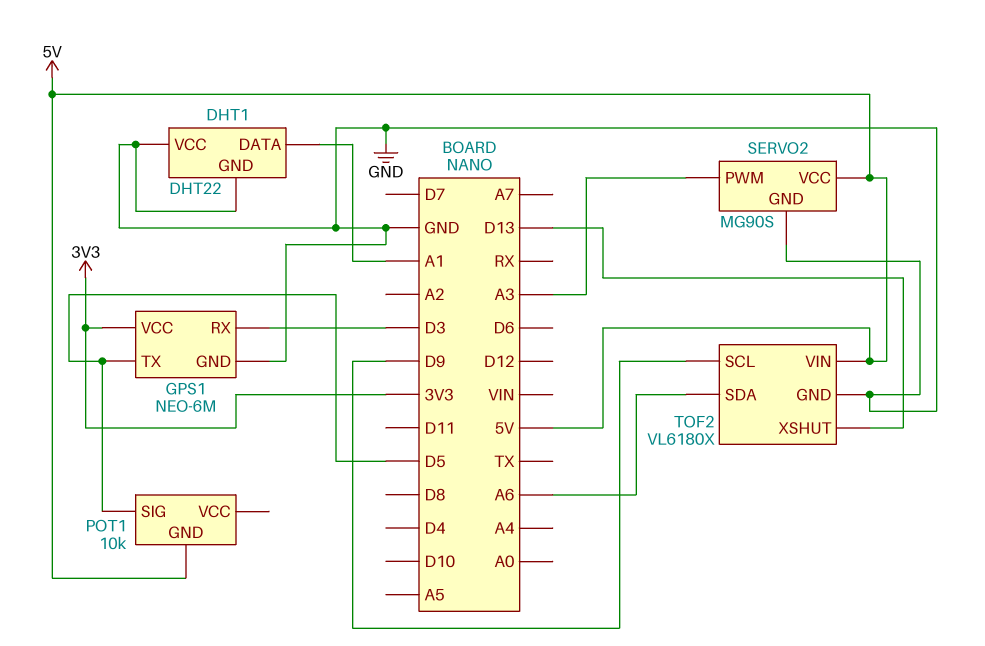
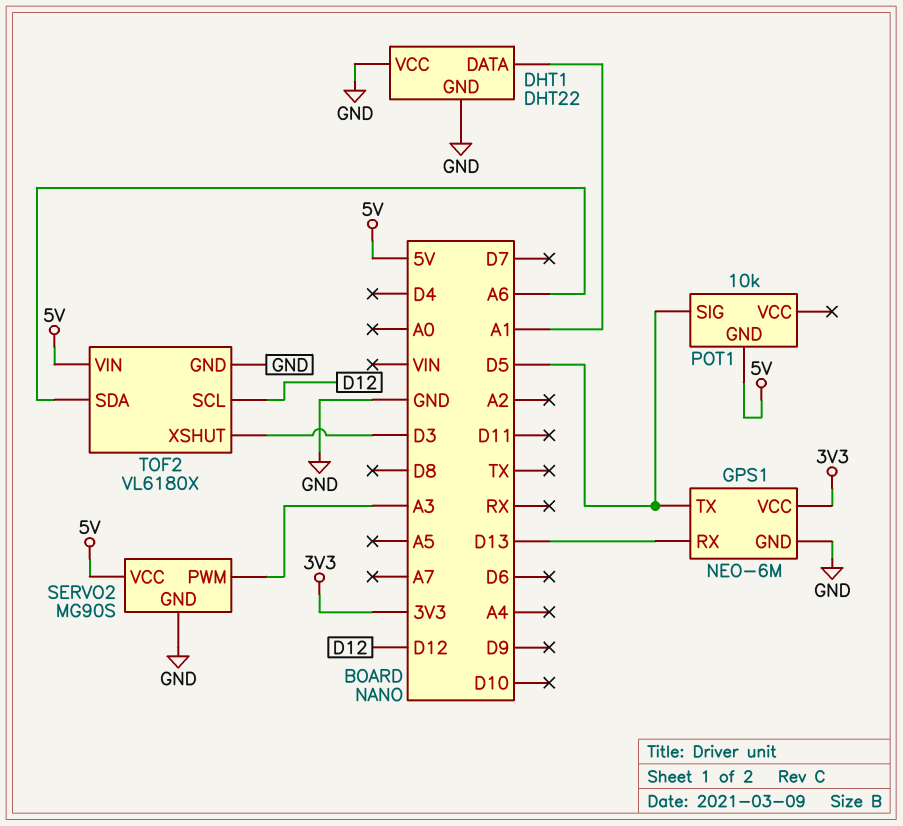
GPS1 pin RX: D3 -> D13
TOF2 pin SCL: D9 -> D12
TOF2 pin XSHUT: D13 -> D3

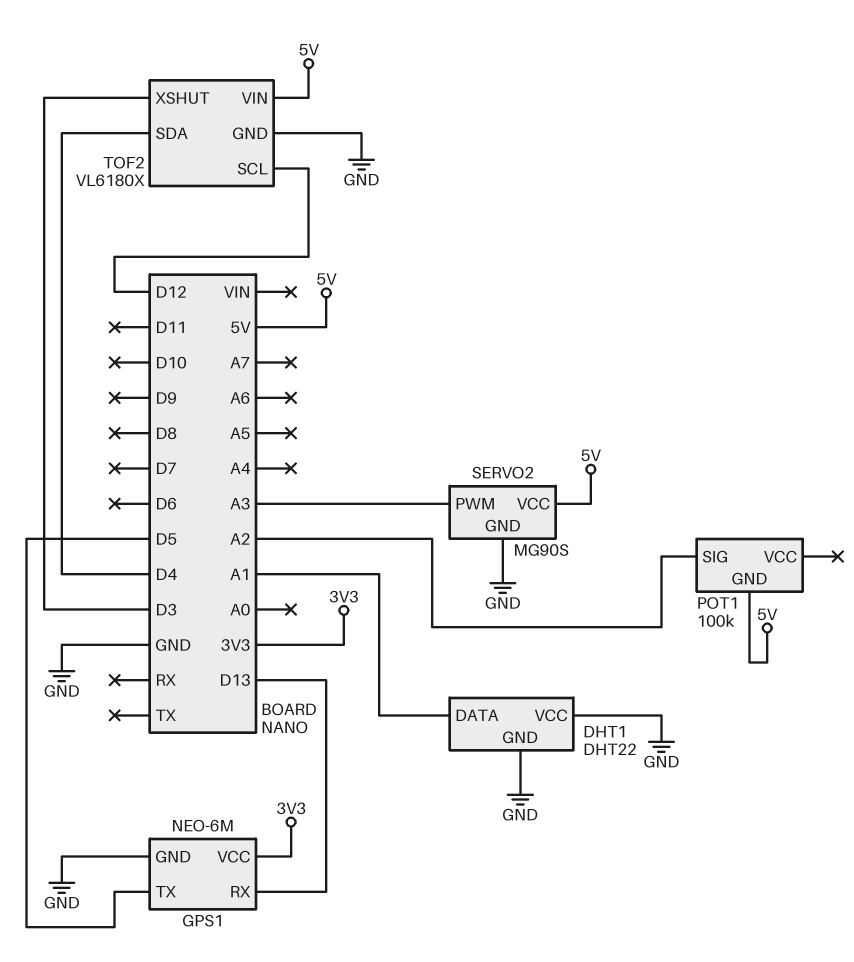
POT1: 10k -> 100k
POT1 pin SIG: D5 -> A2
TOF2 pin SDA: A6 -> D4

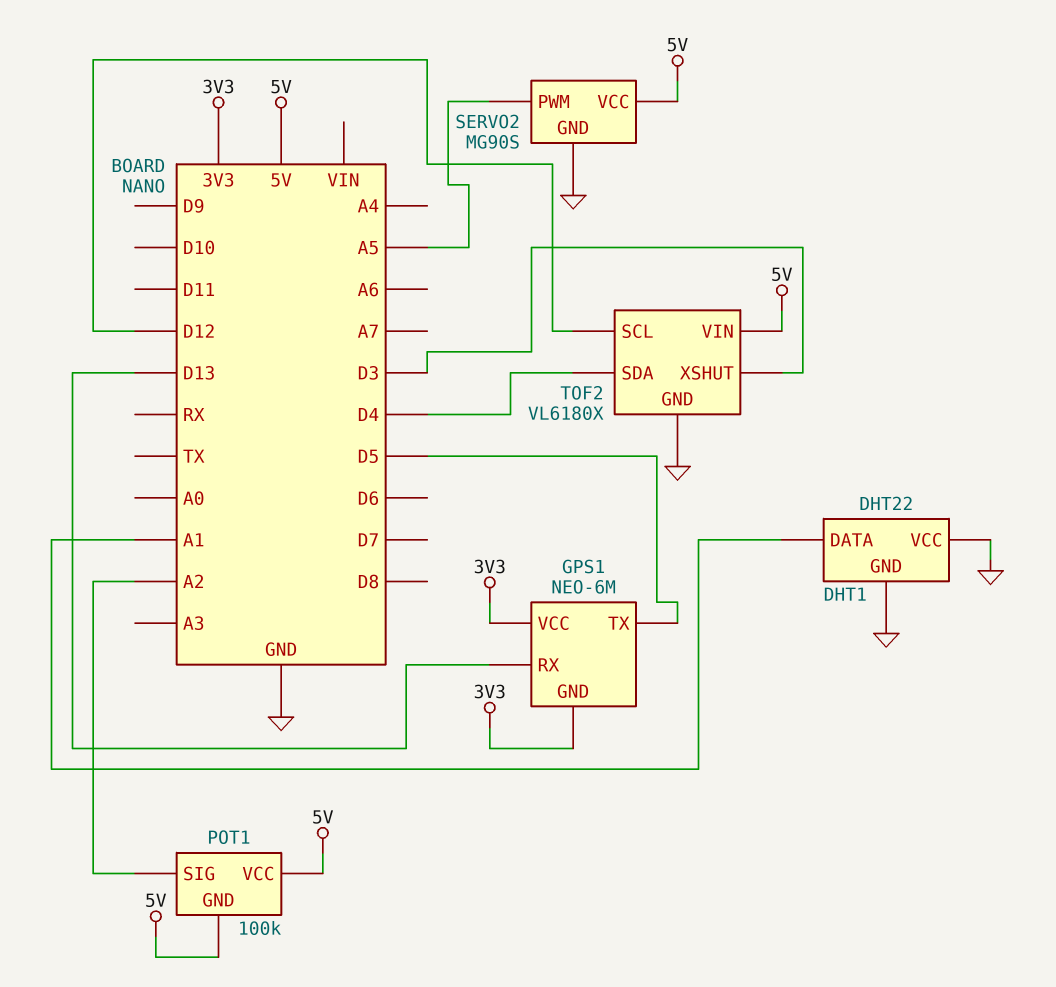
GPS1 pin GND: GND -> 3V3
POT1 pin VCC: none -> 5V
SERVO2 pin PWM: A3 -> A5

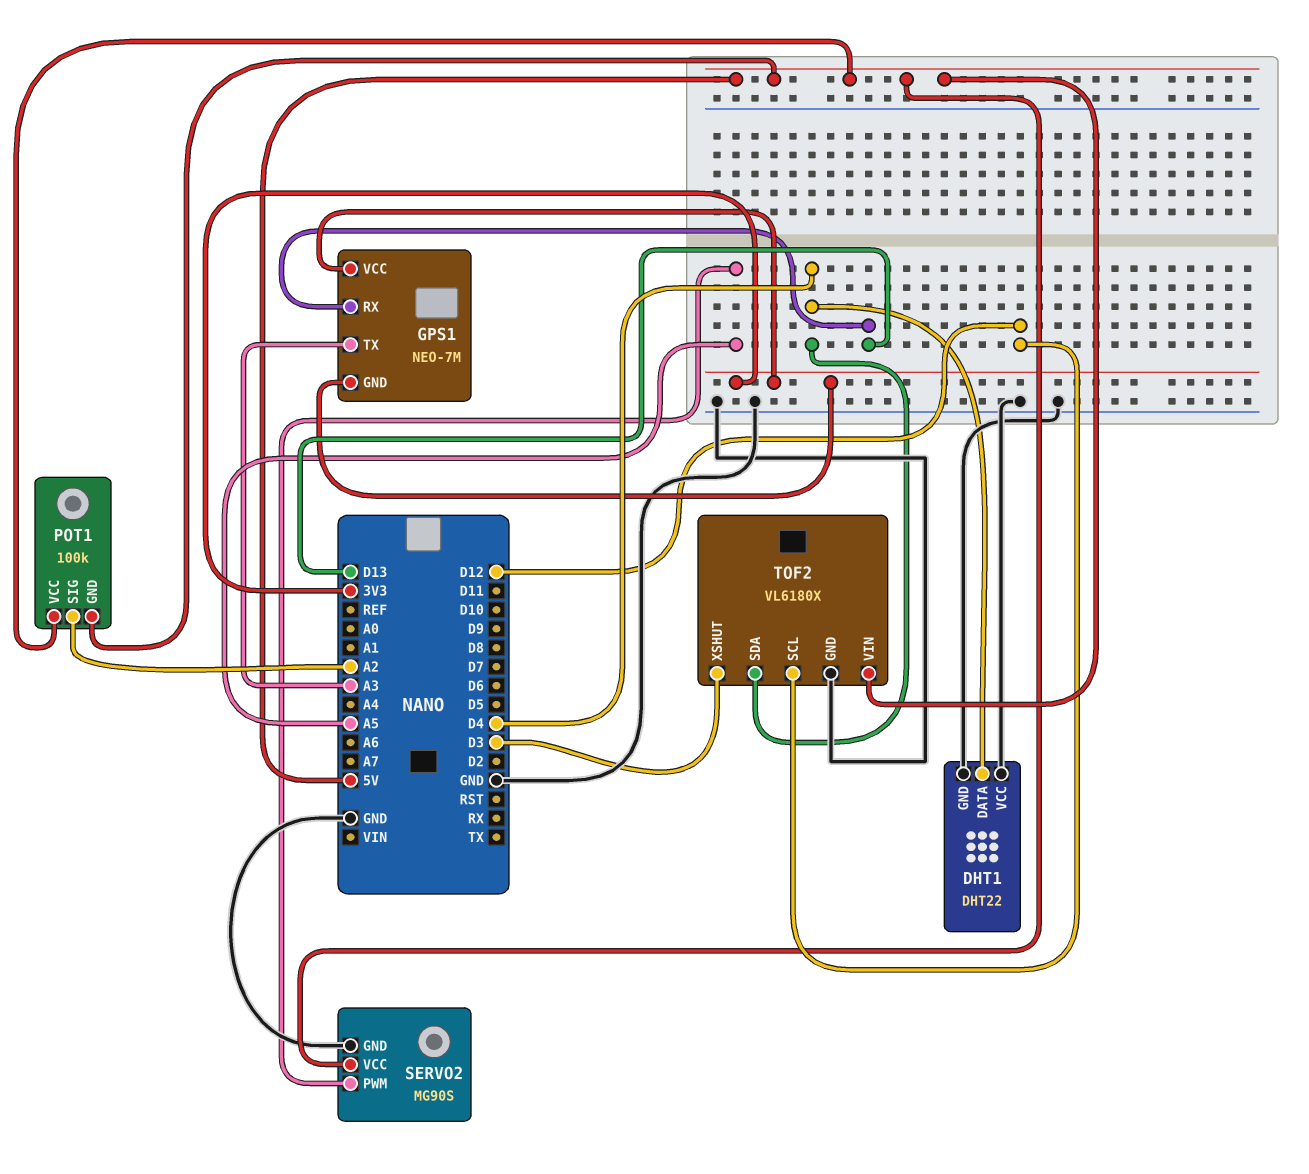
DHT1 pin DATA: A1 -> D4
GPS1: NEO-6M -> NEO-7M
GPS1 pin TX: D5 -> A3

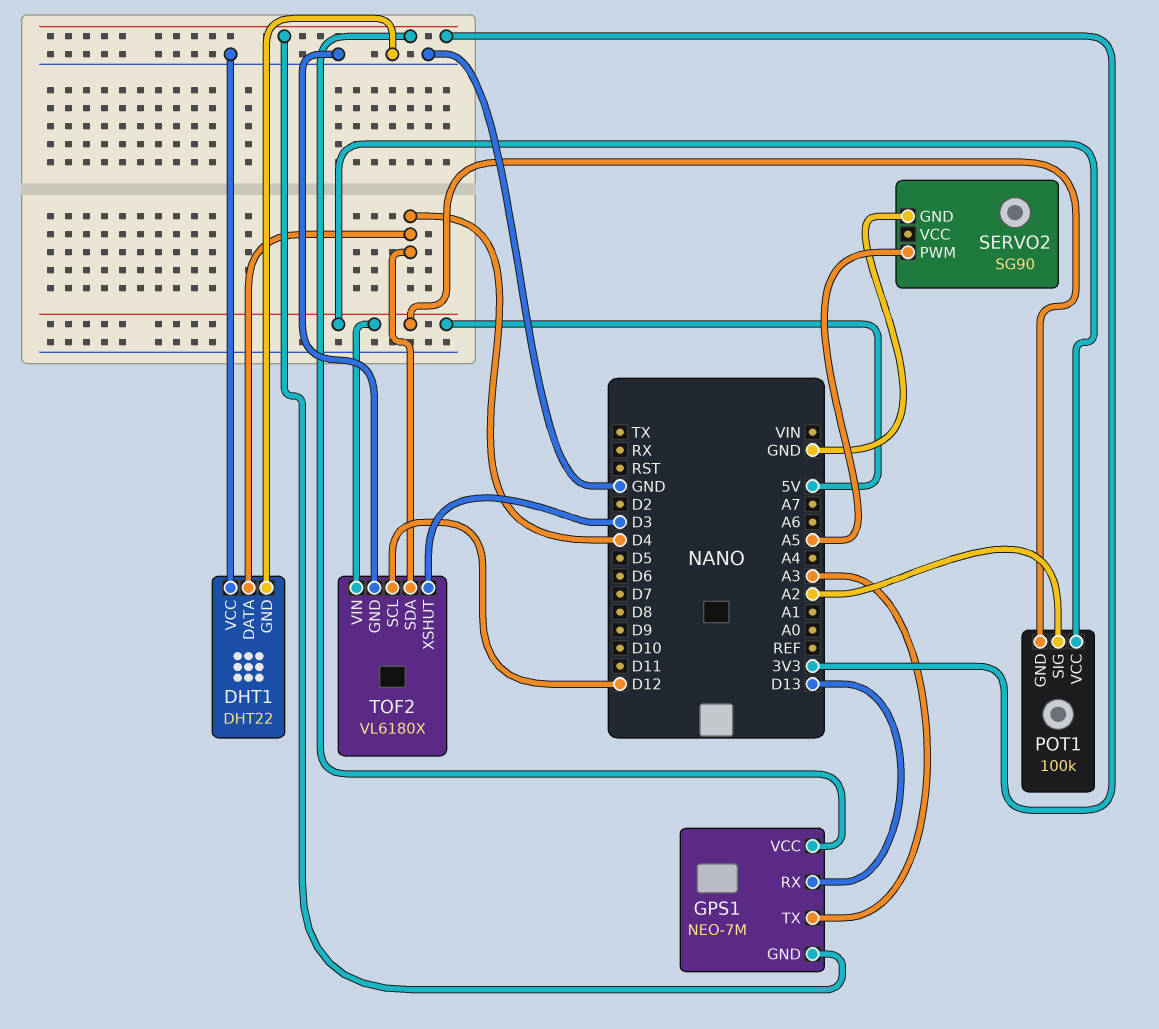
SERVO2: MG90S -> SG90
SERVO2 pin VCC: 5V -> none

